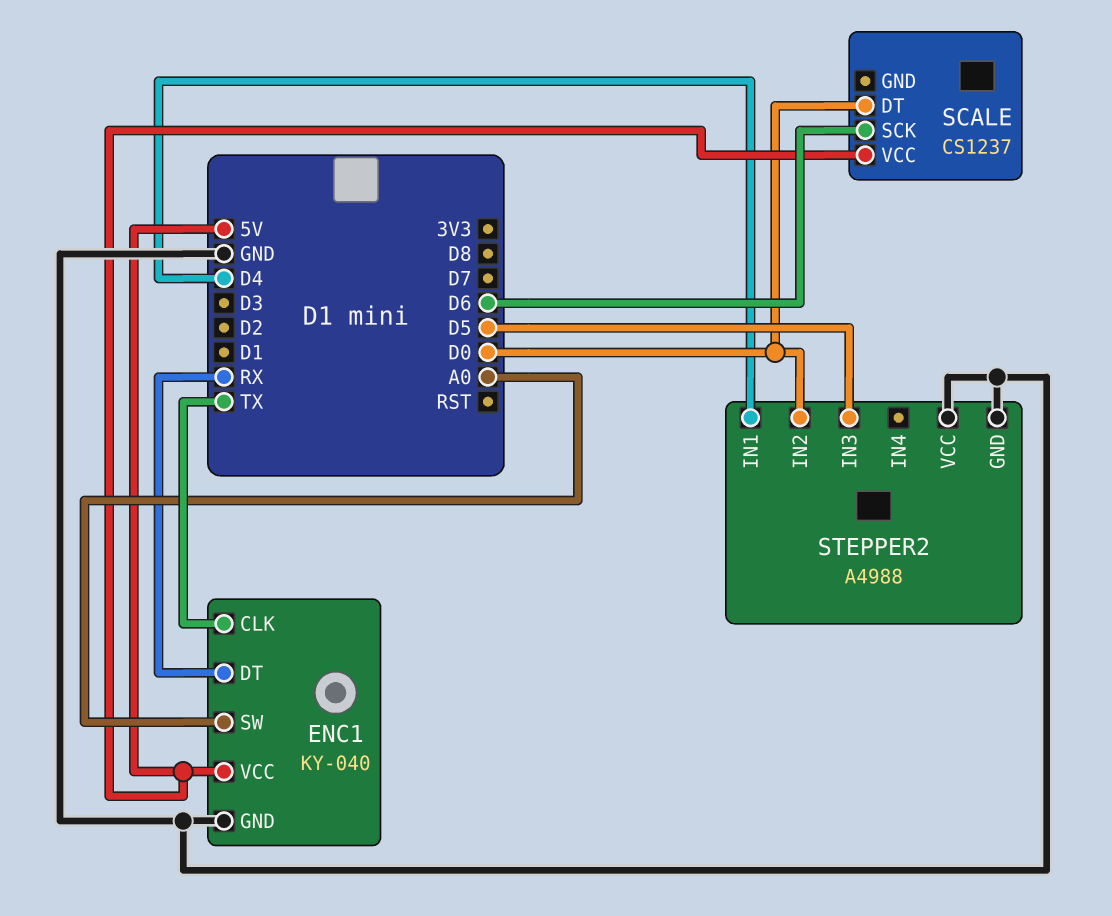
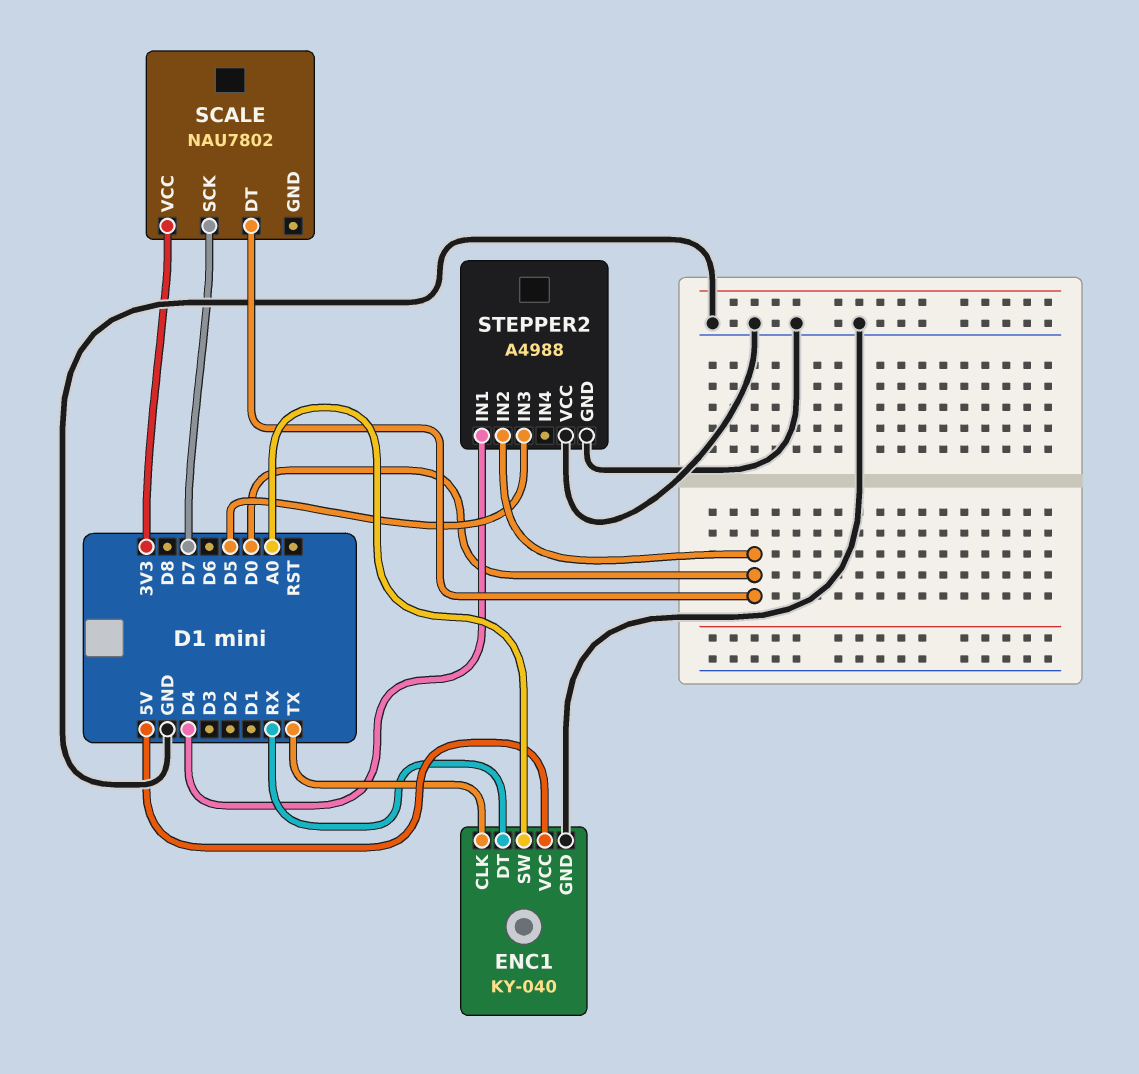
SCALE: CS1237 -> NAU7802
SCALE pin SCK: D6 -> D7
SCALE pin VCC: 5V -> 3V3

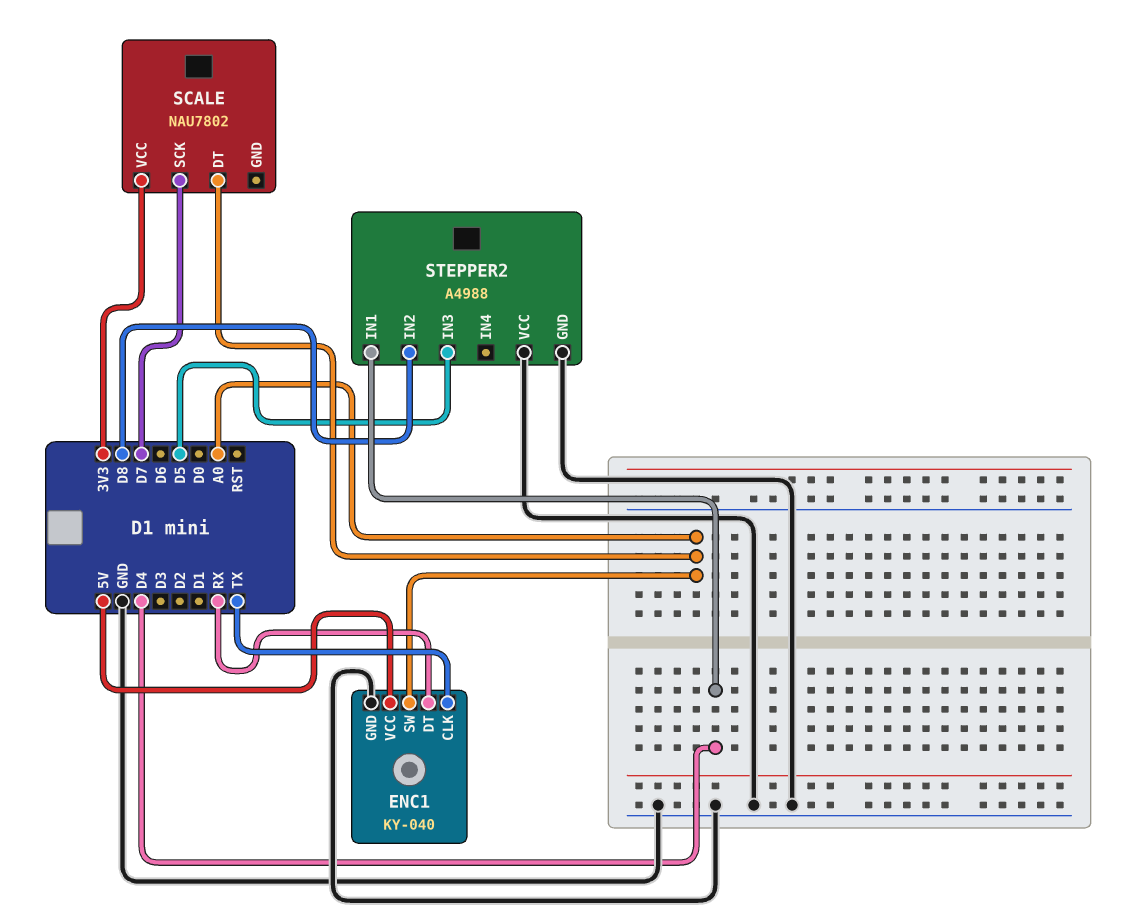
SCALE pin DT: D0 -> A0
STEPPER2 pin IN2: D0 -> D8

